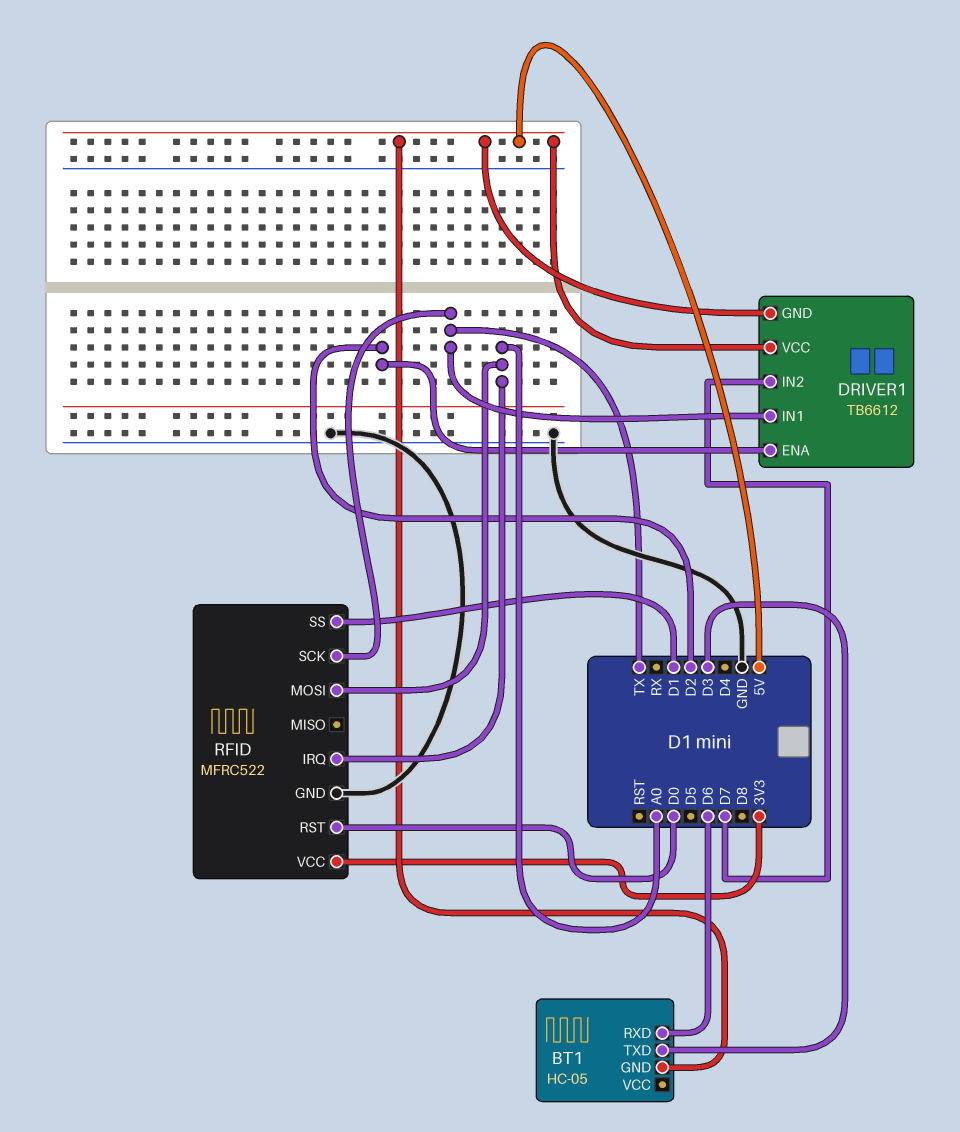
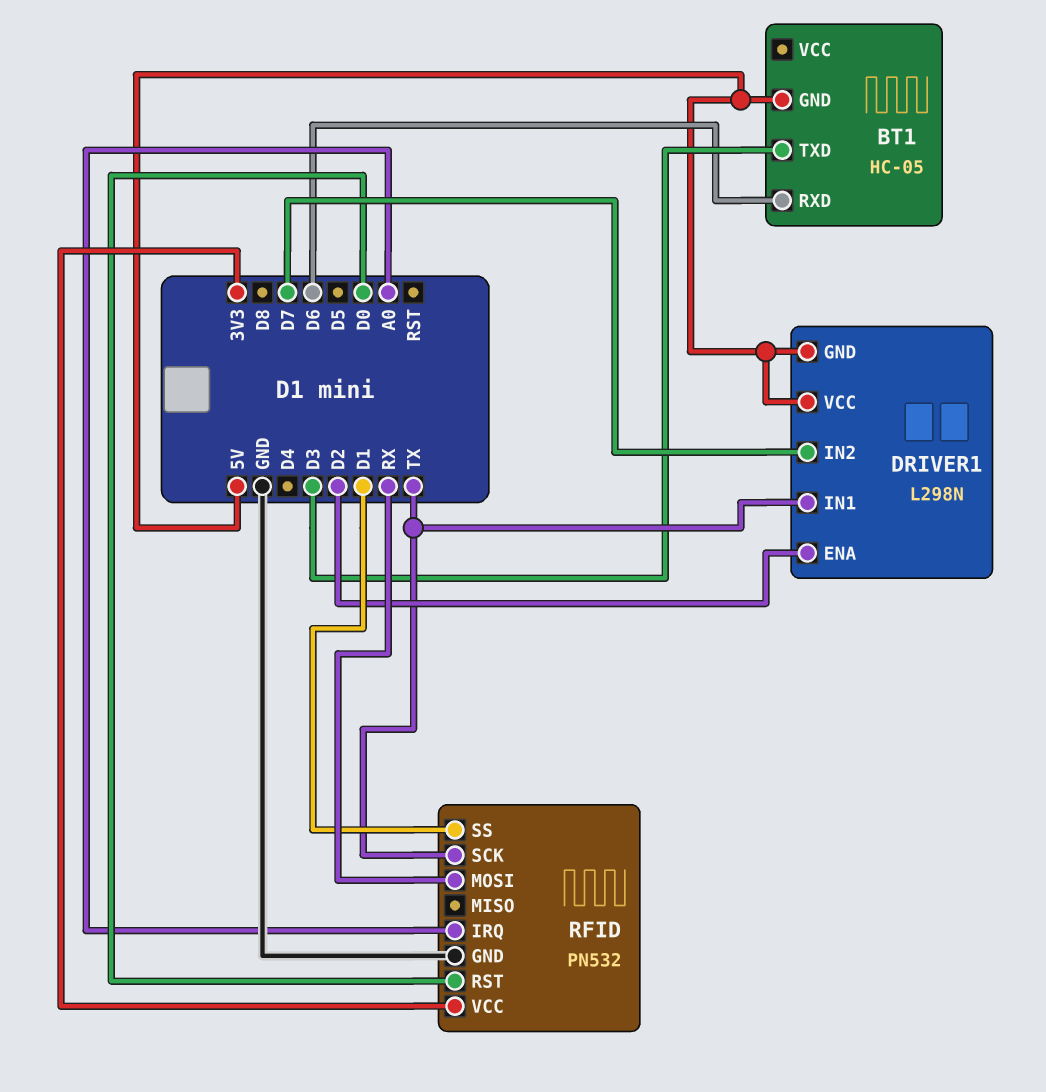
DRIVER1: TB6612 -> L298N
RFID: MFRC522 -> PN532
RFID pin MOSI: A0 -> RX

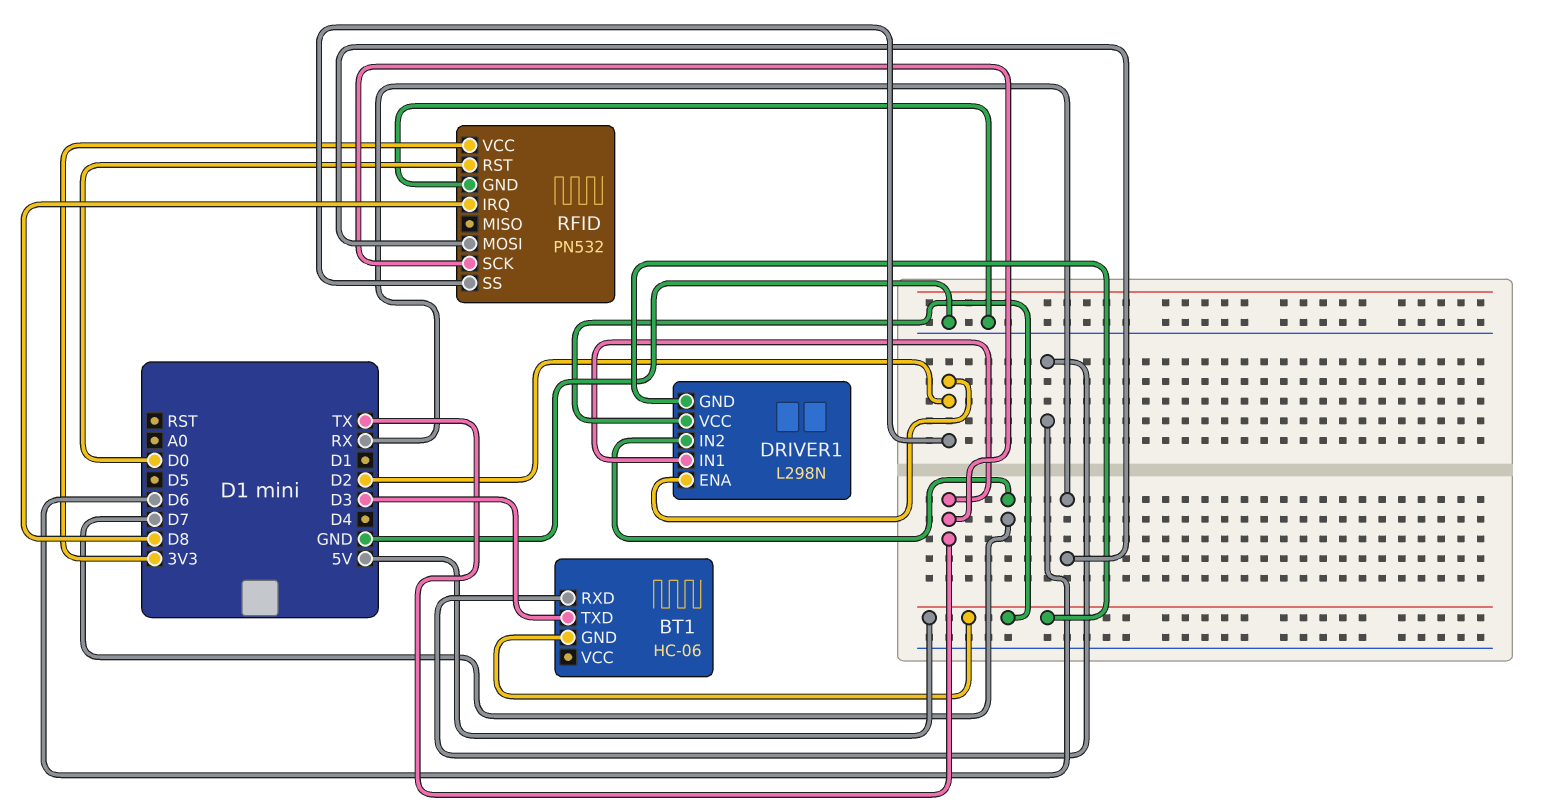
BT1: HC-05 -> HC-06
RFID pin IRQ: A0 -> D8
RFID pin SS: D1 -> D2

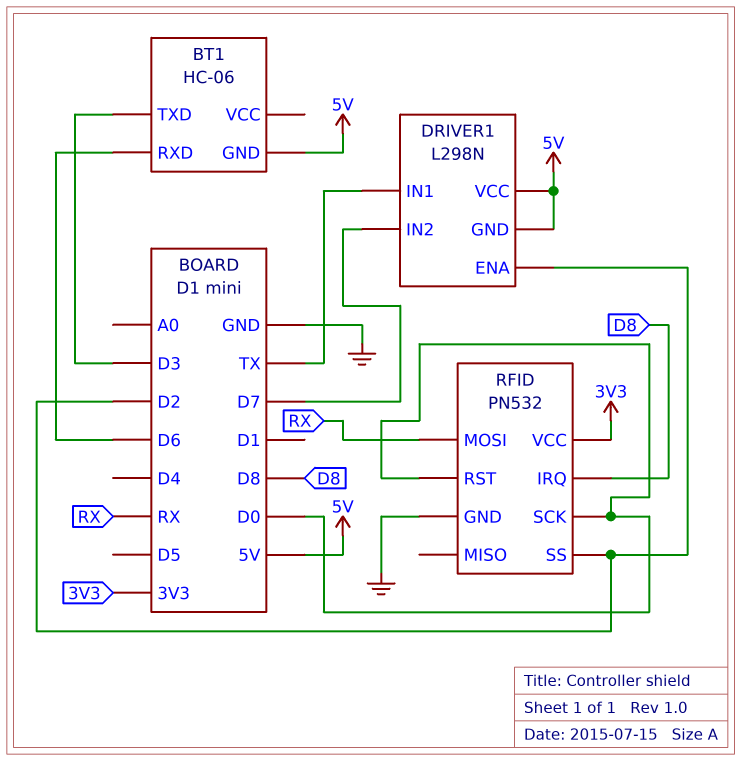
RFID pin SCK: TX -> D0

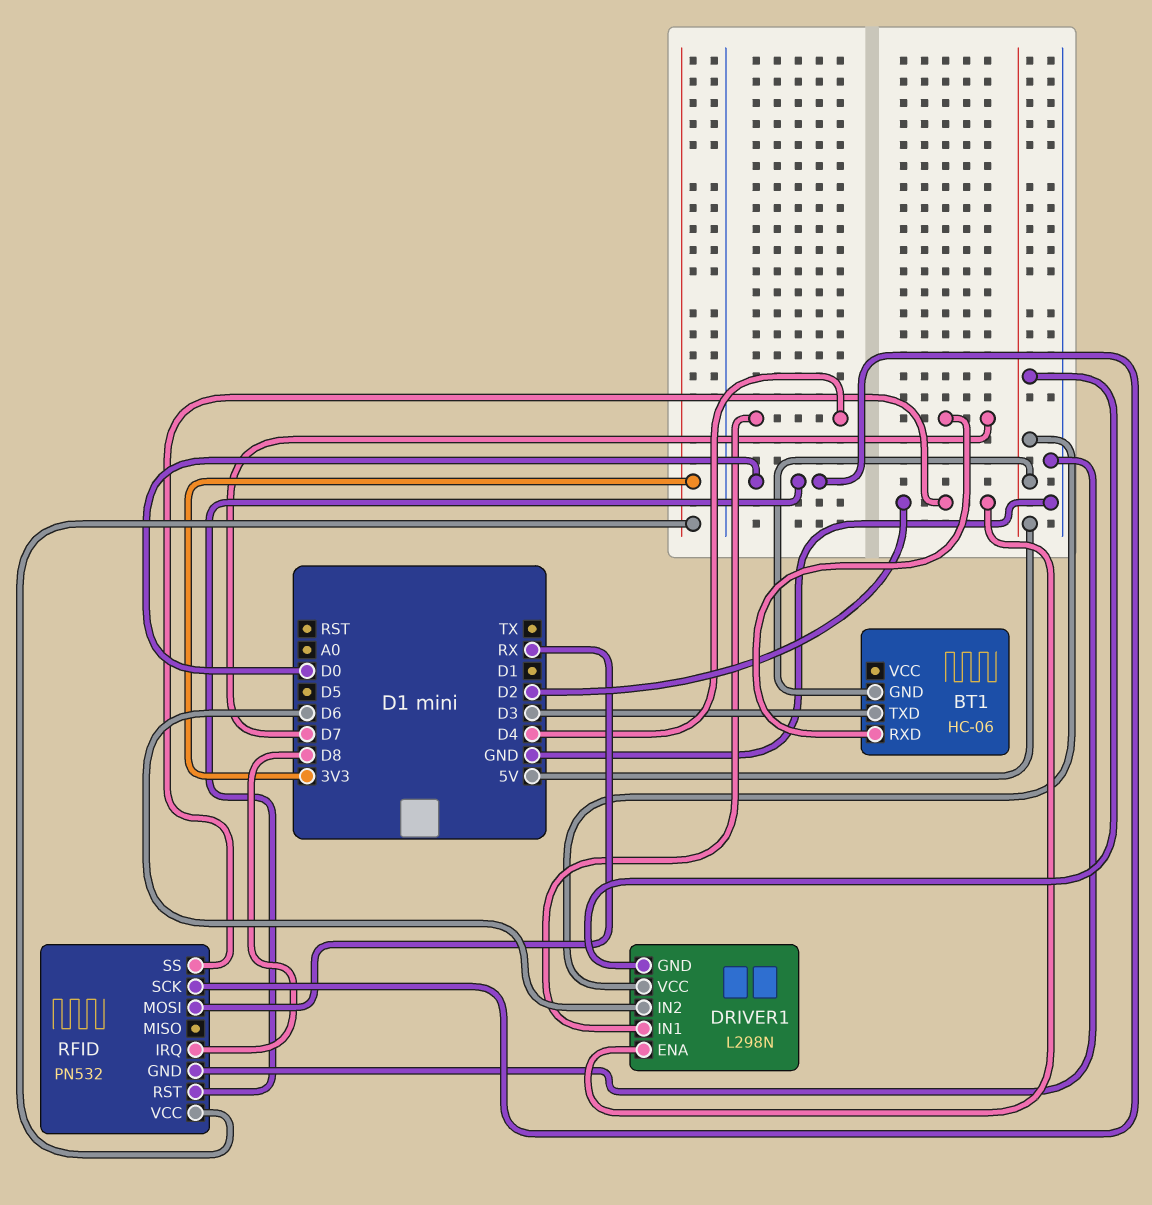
BT1 pin RXD: D6 -> D7
DRIVER1 pin IN1: TX -> D4
DRIVER1 pin IN2: D7 -> D6

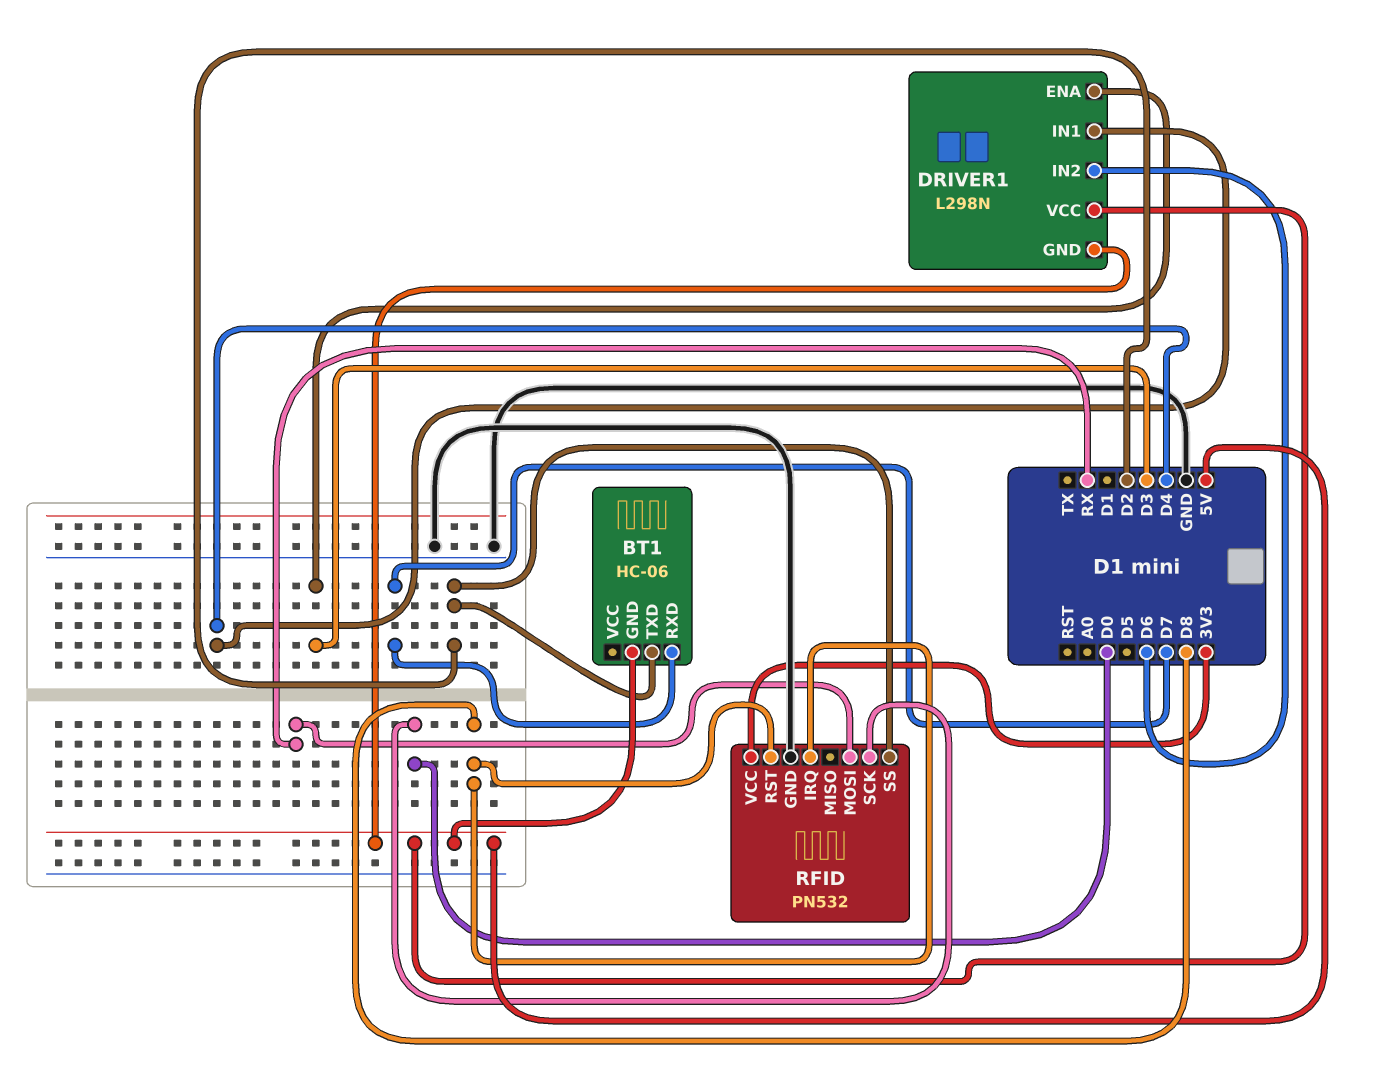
BT1 pin TXD: D3 -> D2
DRIVER1 pin ENA: D2 -> D3
RFID pin RST: D0 -> D8

